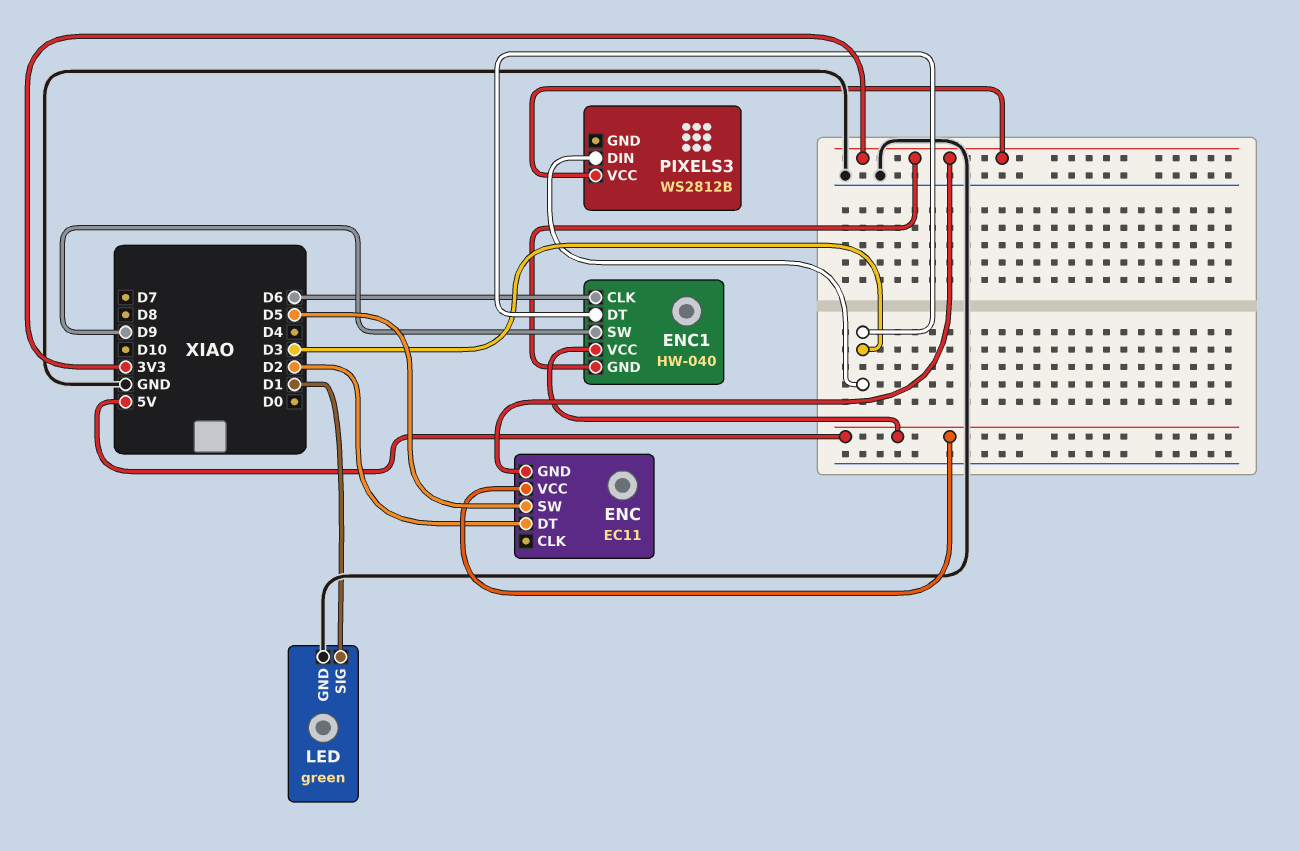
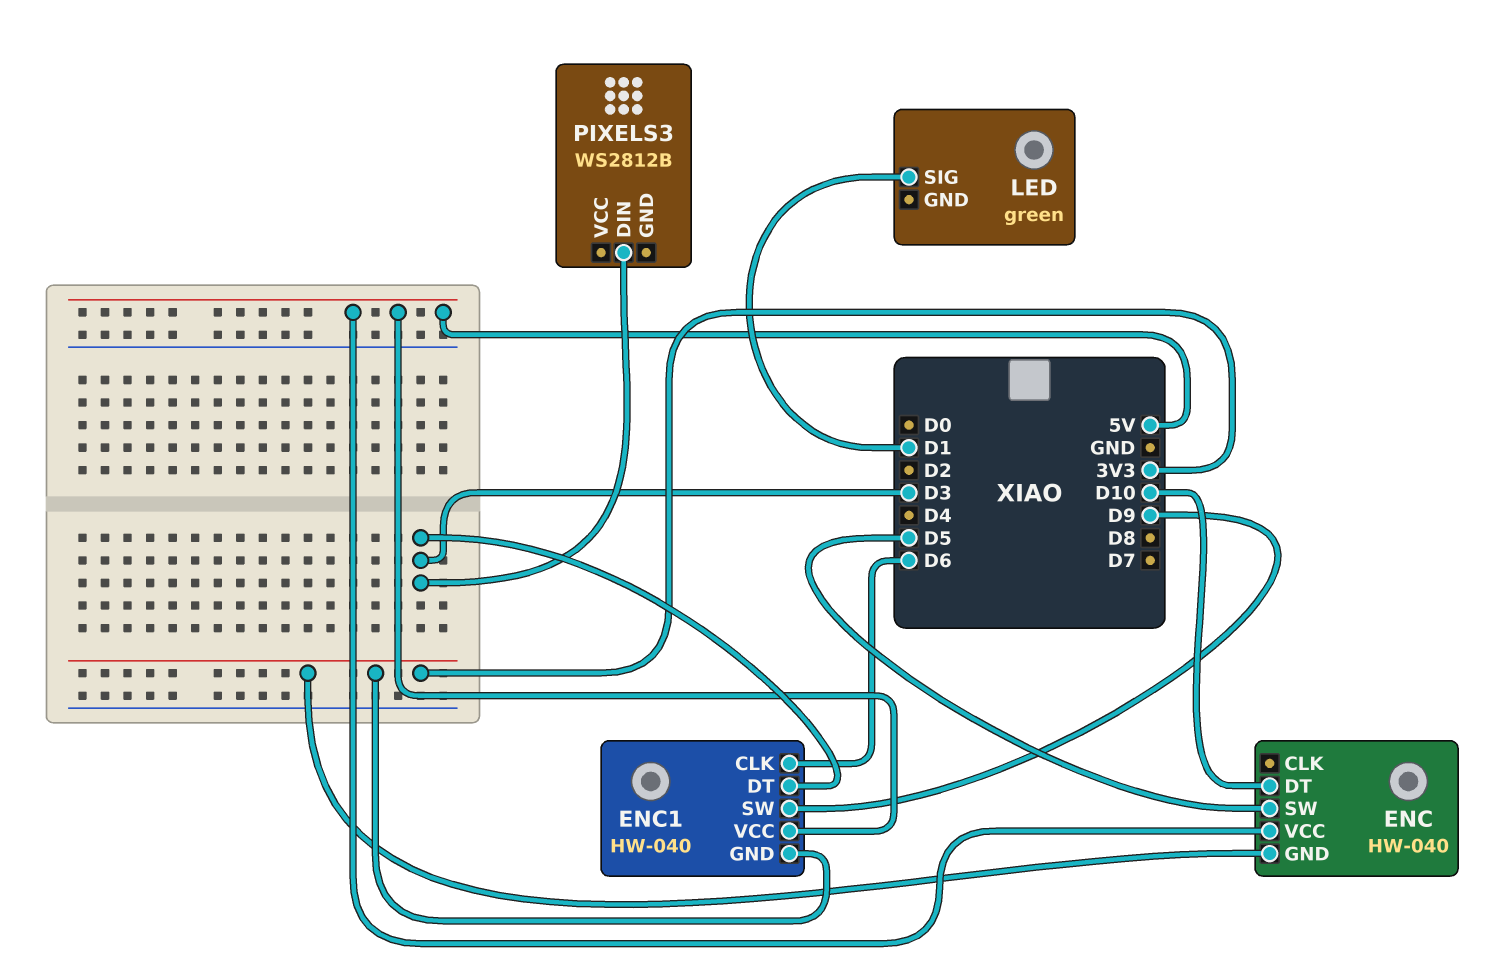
ENC: EC11 -> HW-040
ENC pin DT: D2 -> D10
LED pin GND: GND -> none
PIXELS3 pin VCC: 3V3 -> none

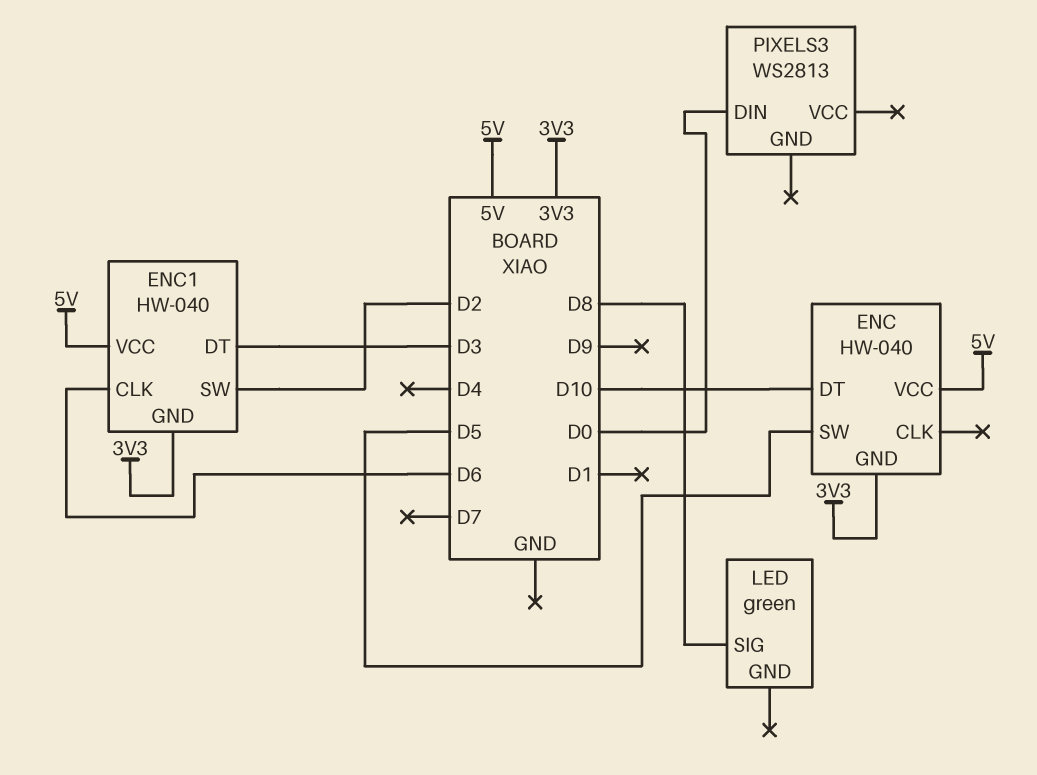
ENC1 pin SW: D9 -> D2
LED pin SIG: D1 -> D8
PIXELS3: WS2812B -> WS2813
PIXELS3 pin DIN: D3 -> D0

